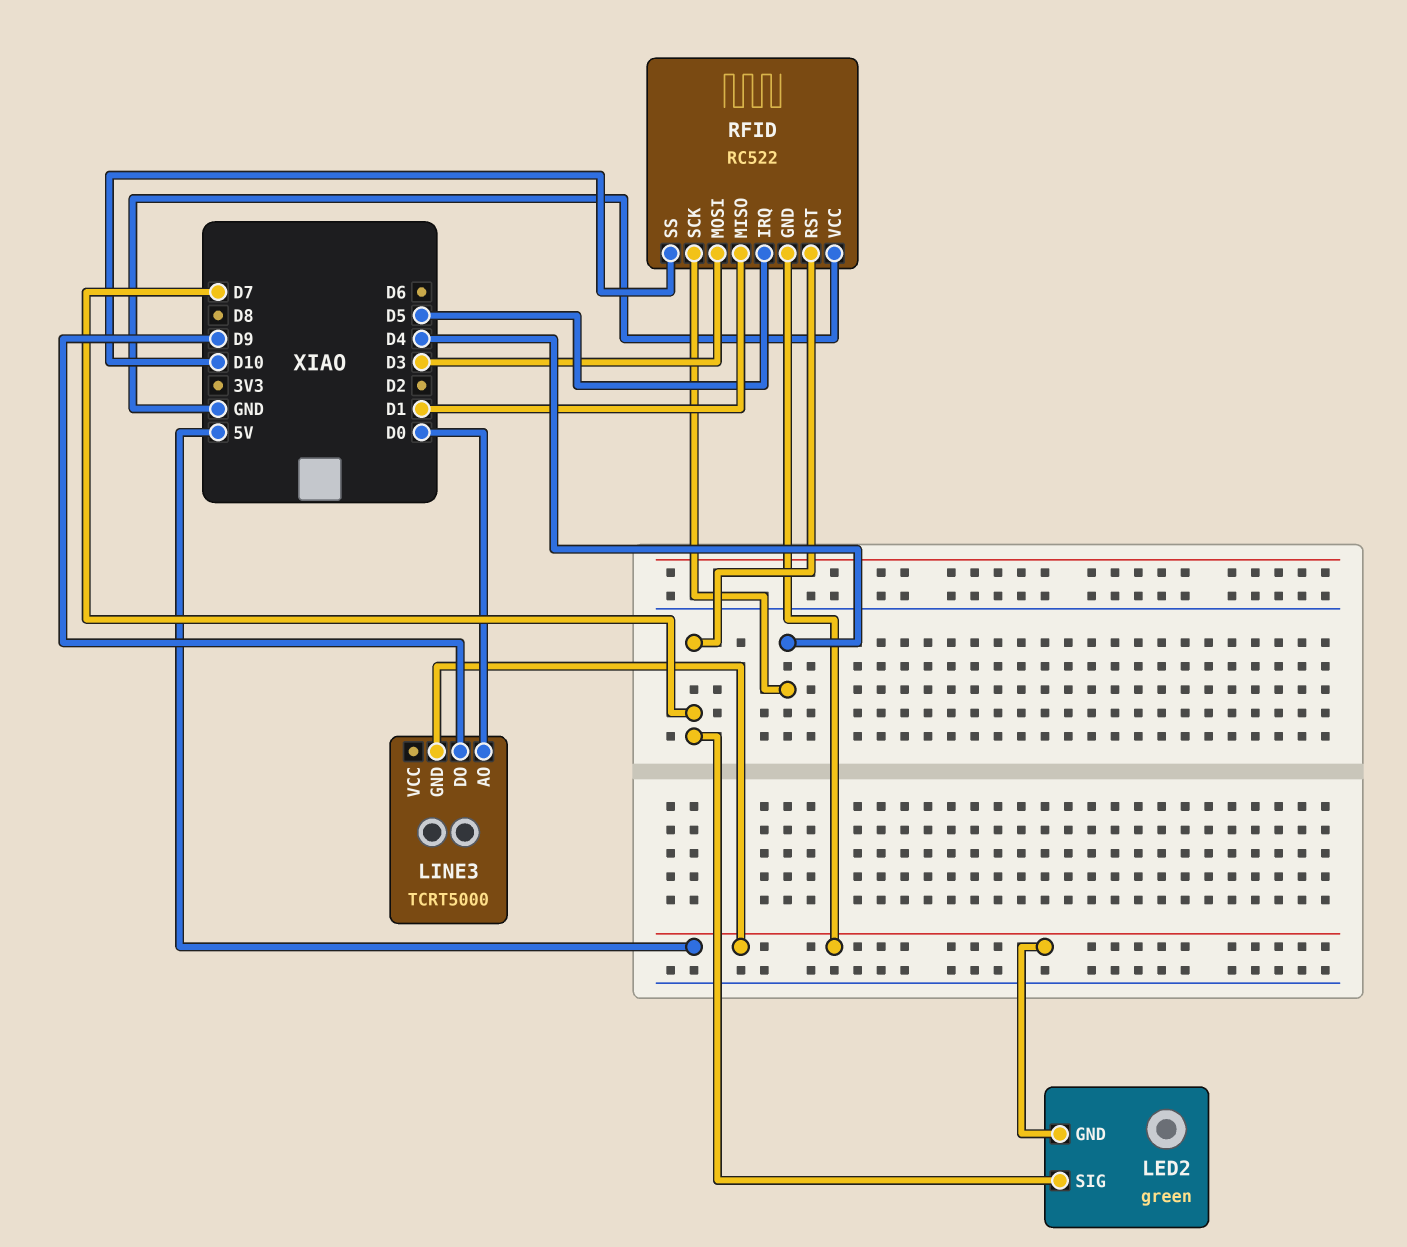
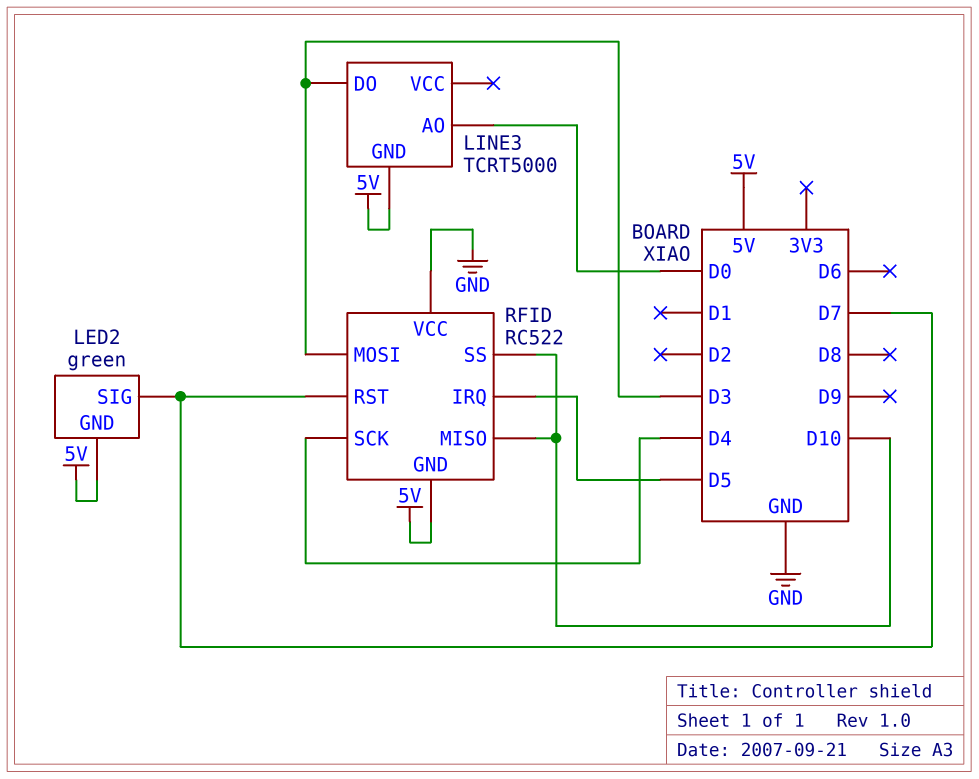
LINE3 pin DO: D9 -> D3
RFID pin MISO: D1 -> D10

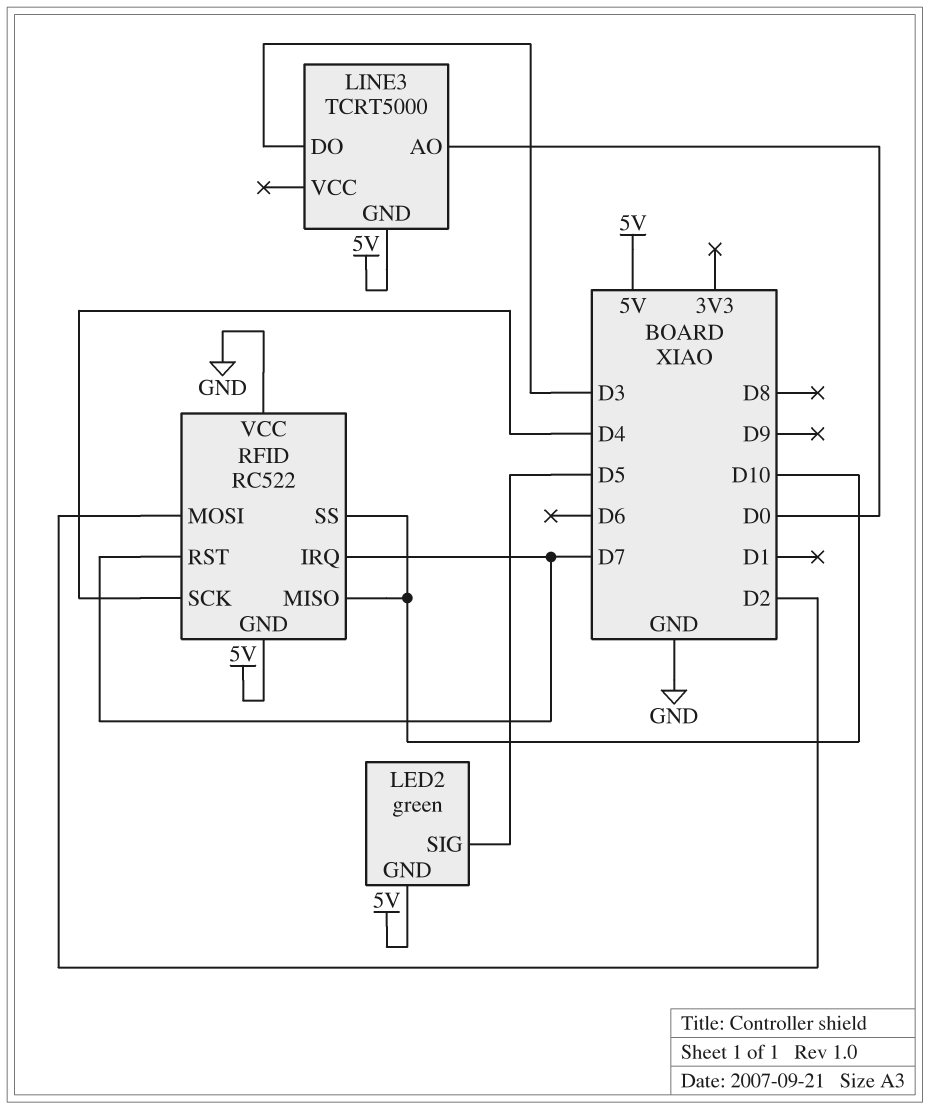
LED2 pin SIG: D7 -> D5
RFID pin IRQ: D5 -> D7
RFID pin MOSI: D3 -> D2

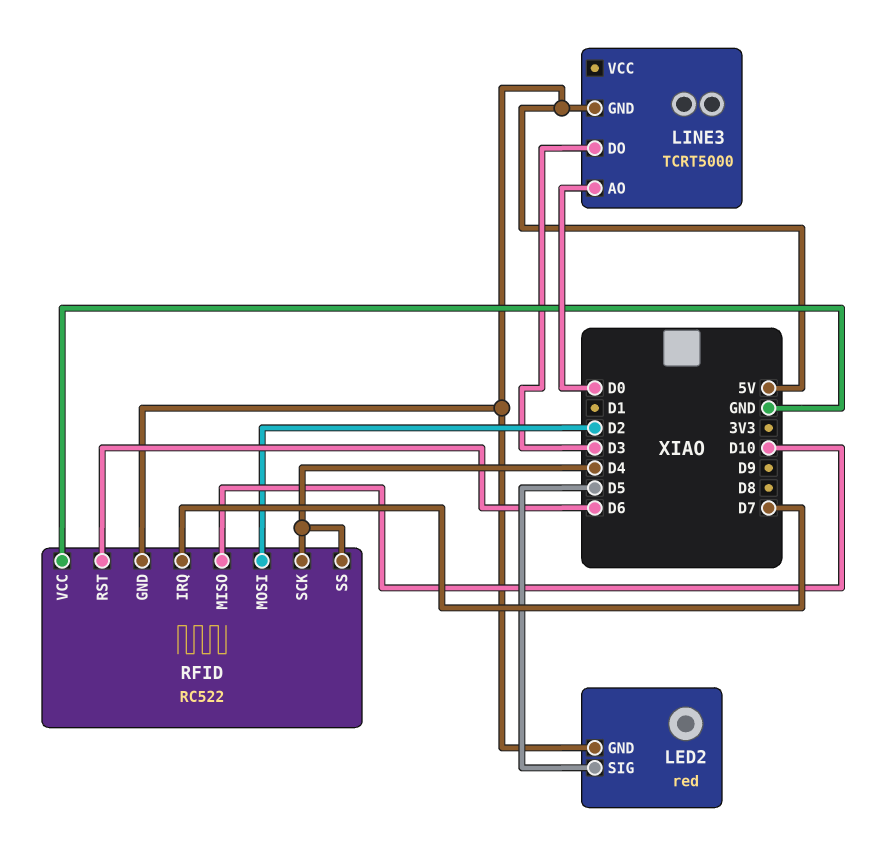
LED2: green -> red
RFID pin RST: D7 -> D6
RFID pin SS: D10 -> D4

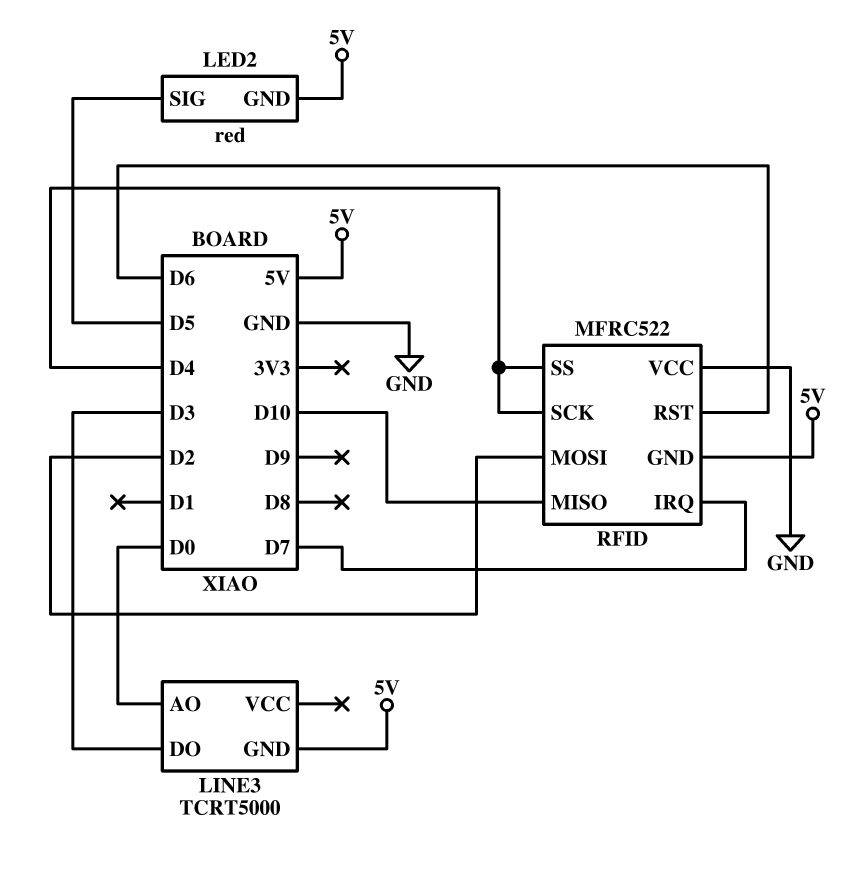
RFID: RC522 -> MFRC522

